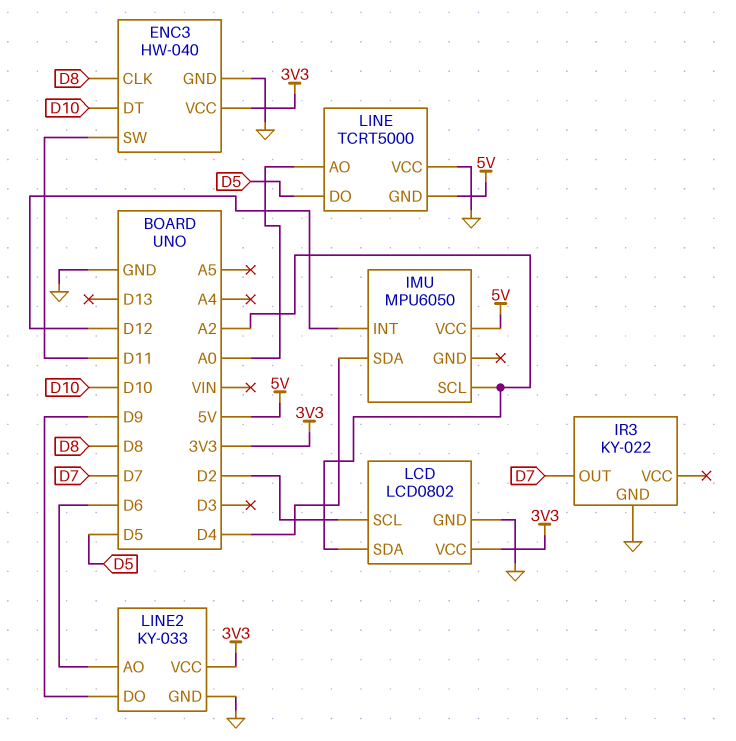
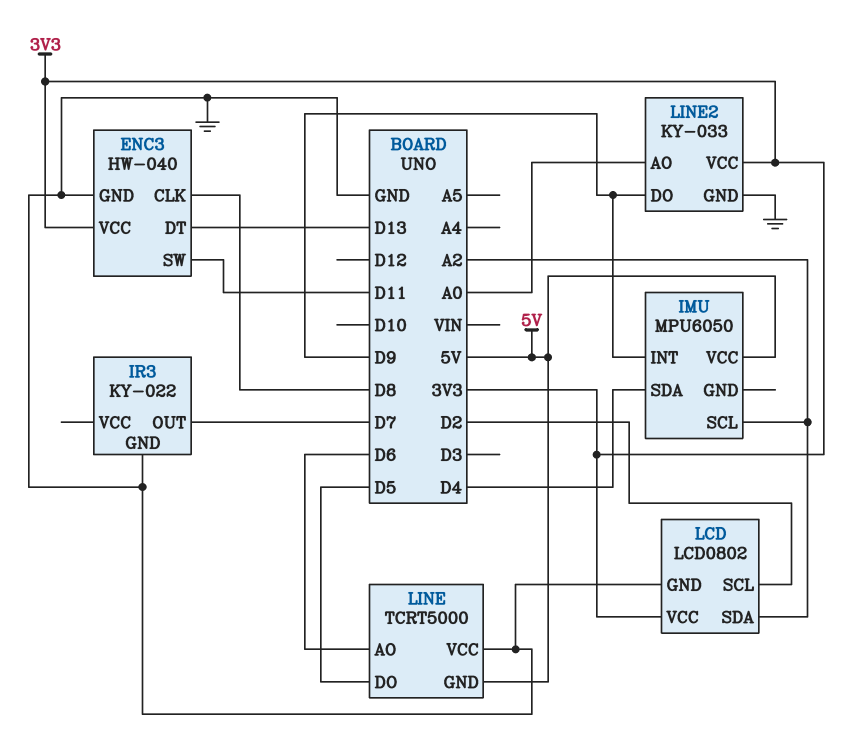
ENC3 pin DT: D10 -> D13
IMU pin INT: D12 -> D9
LINE pin AO: A0 -> D6
LINE2 pin AO: D6 -> A0

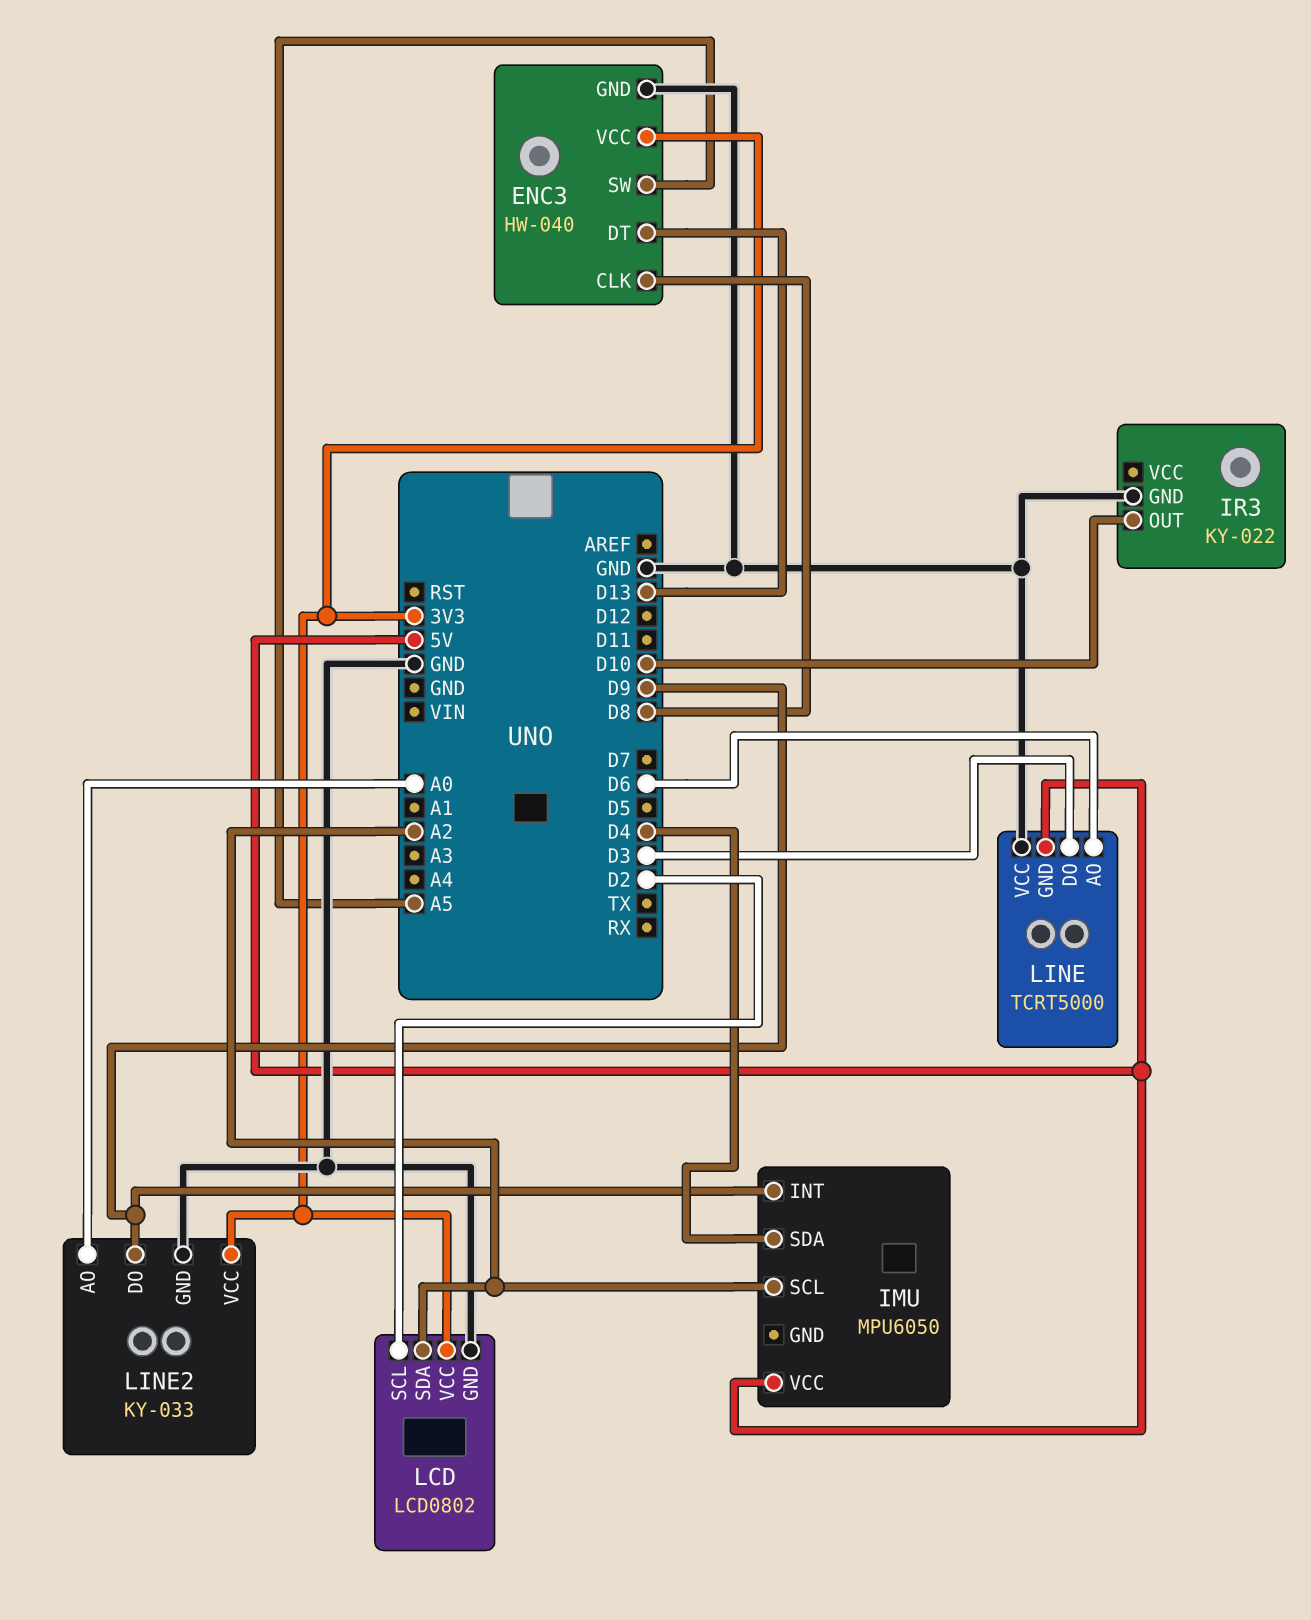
ENC3 pin SW: D11 -> A5
IR3 pin OUT: D7 -> D10
LINE pin DO: D5 -> D3

